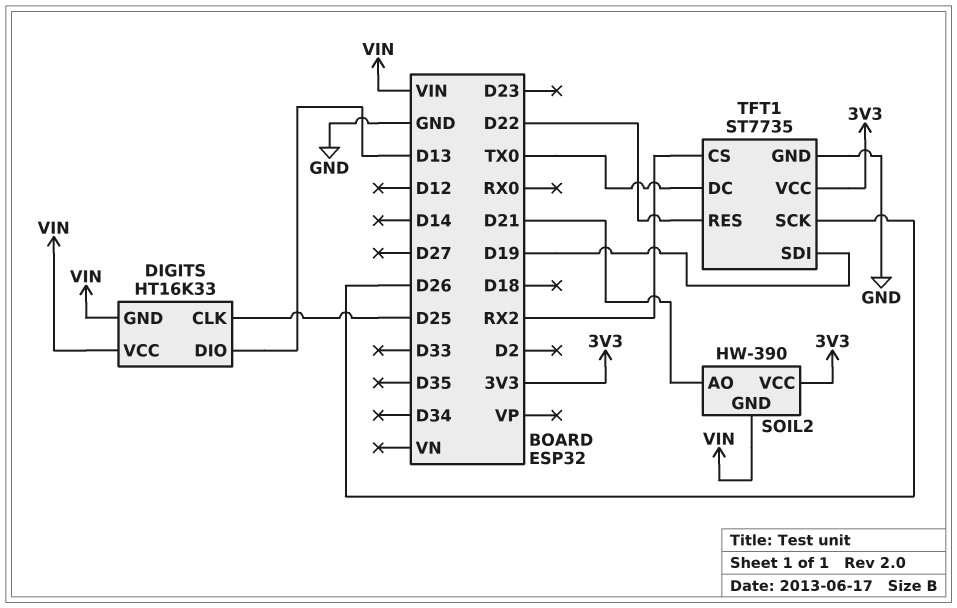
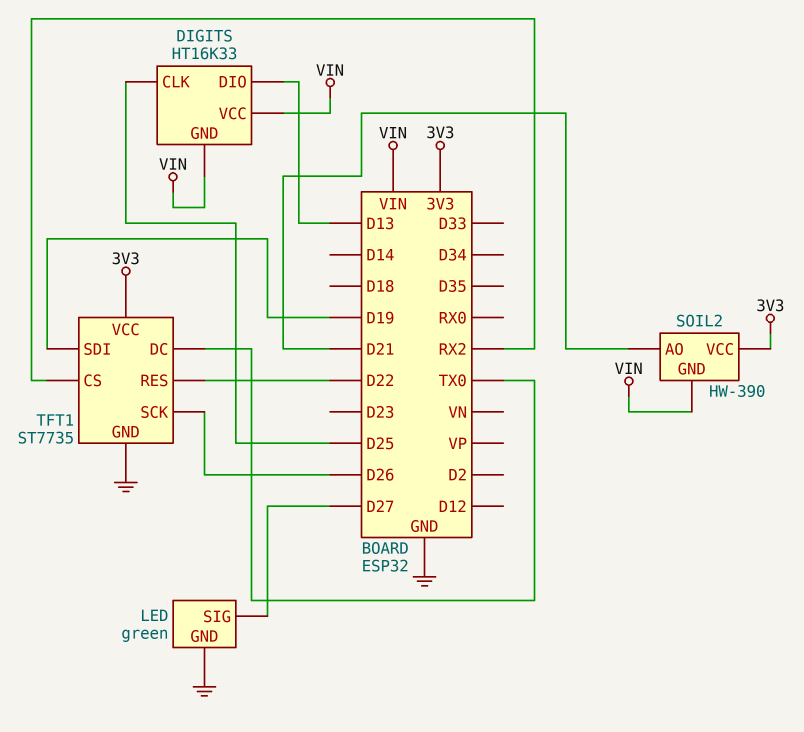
LED: none -> green
LED pin GND: none -> GND
LED pin SIG: none -> D27

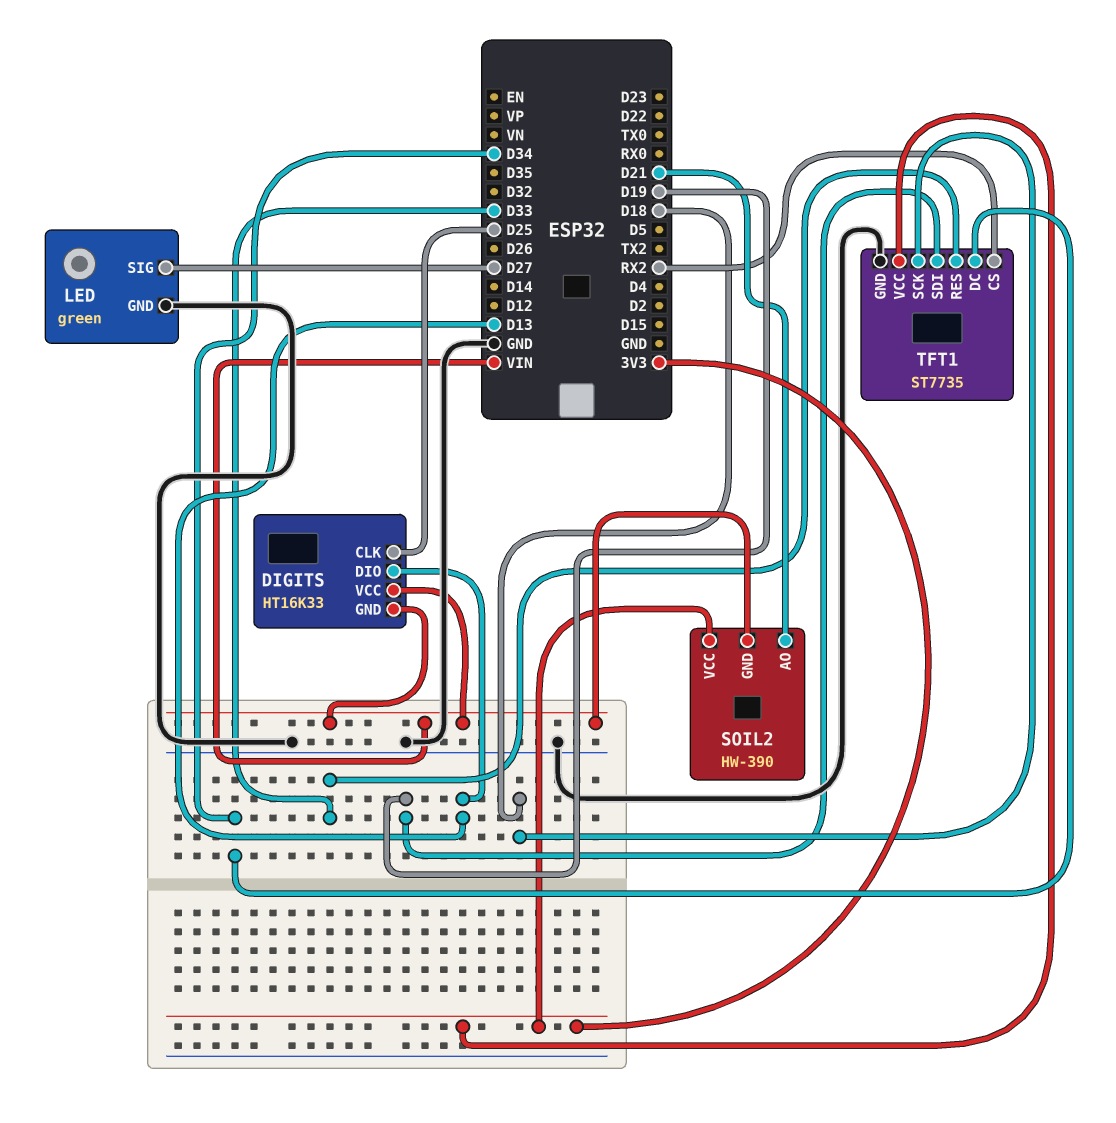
TFT1 pin DC: TX0 -> D34
TFT1 pin RES: D22 -> D33
TFT1 pin SCK: D26 -> D18

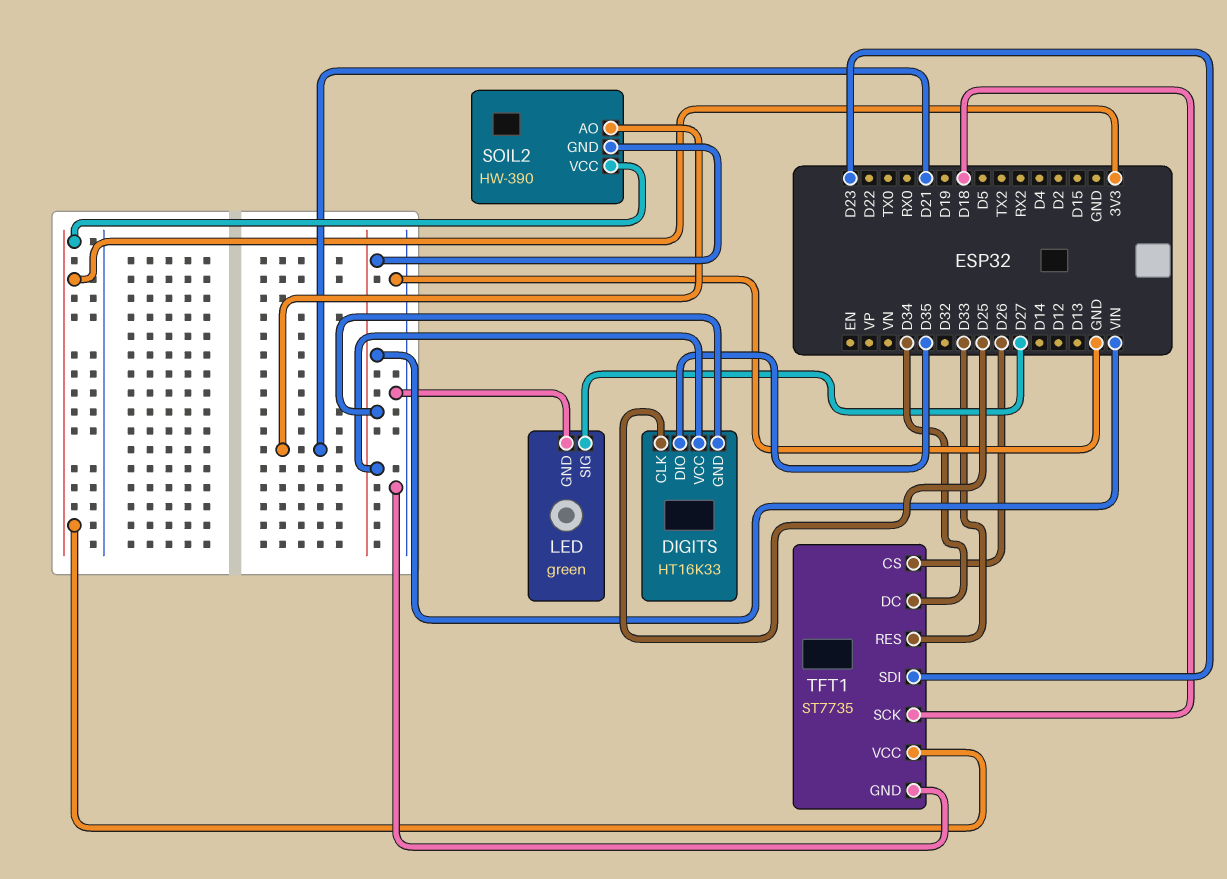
DIGITS pin DIO: D13 -> D35
TFT1 pin CS: RX2 -> D26
TFT1 pin SDI: D19 -> D23

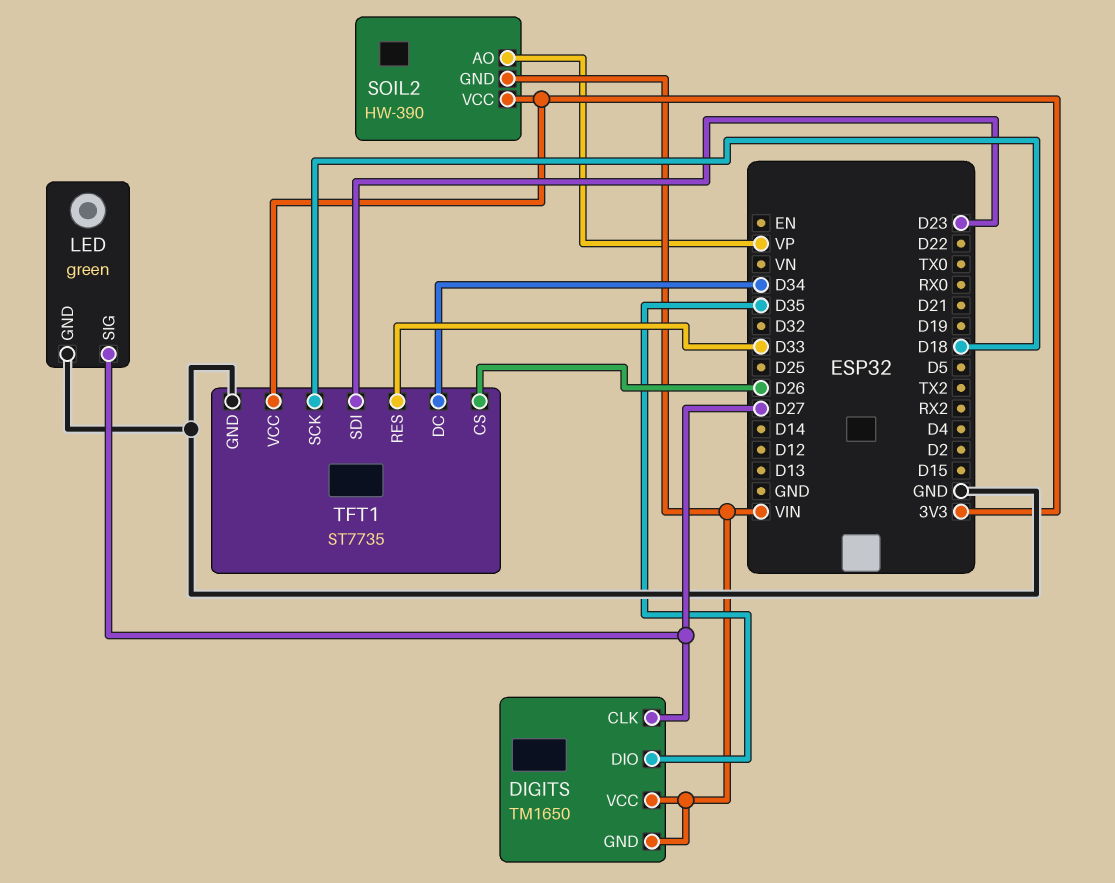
DIGITS: HT16K33 -> TM1650
DIGITS pin CLK: D25 -> D27
SOIL2 pin AO: D21 -> VP

